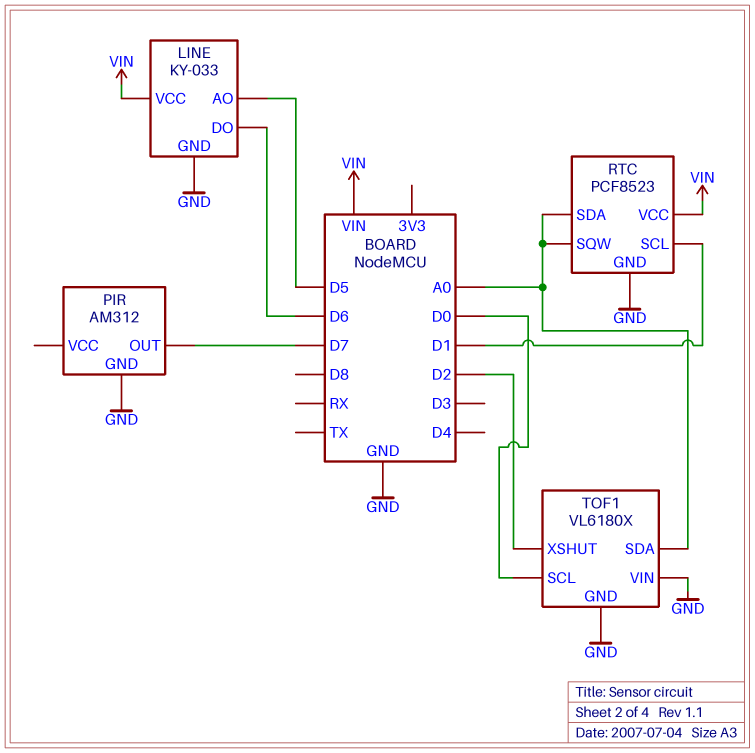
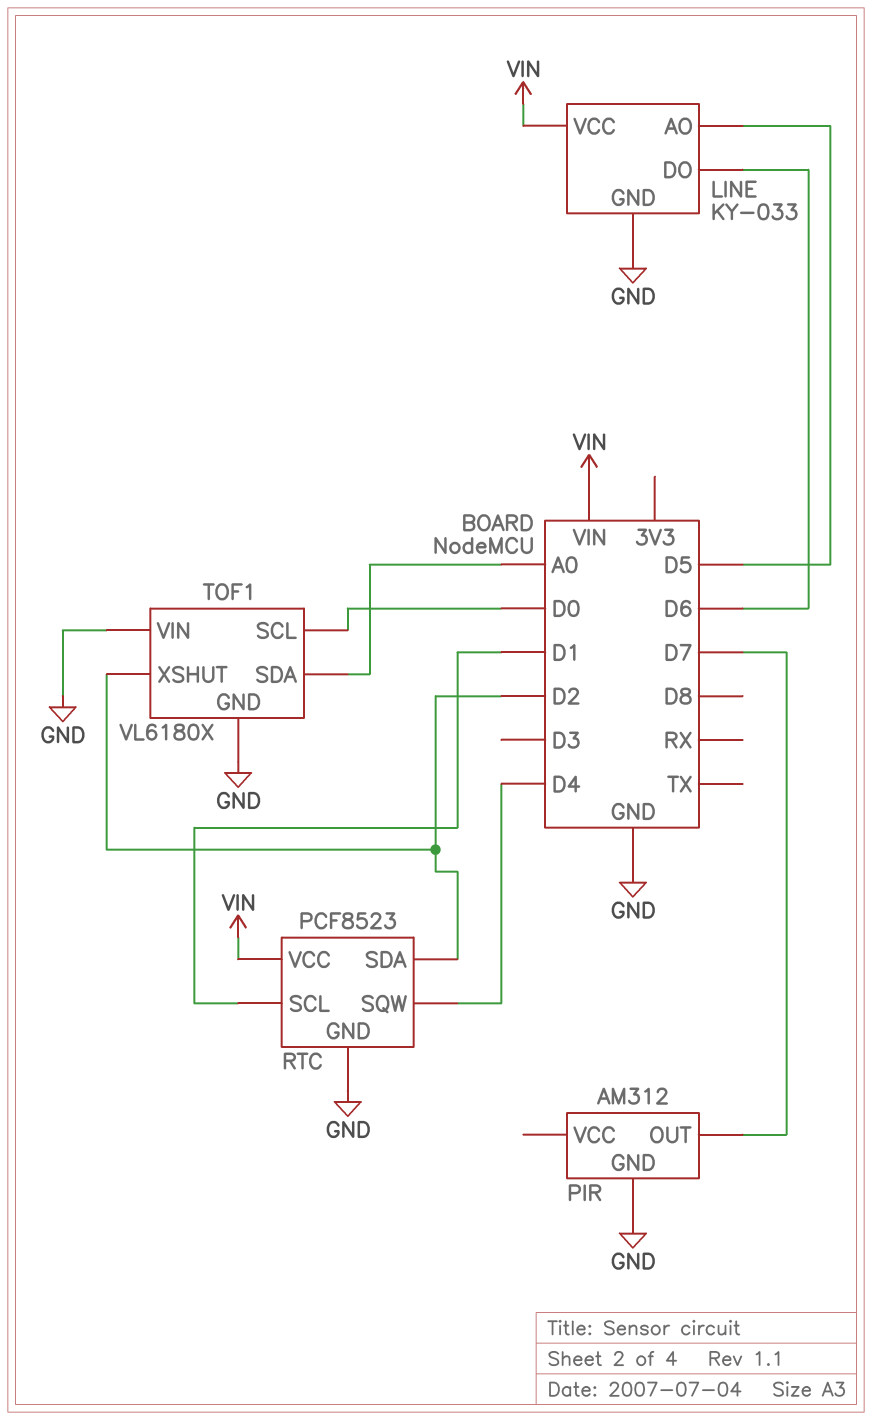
RTC pin SDA: A0 -> D2
RTC pin SQW: A0 -> D4

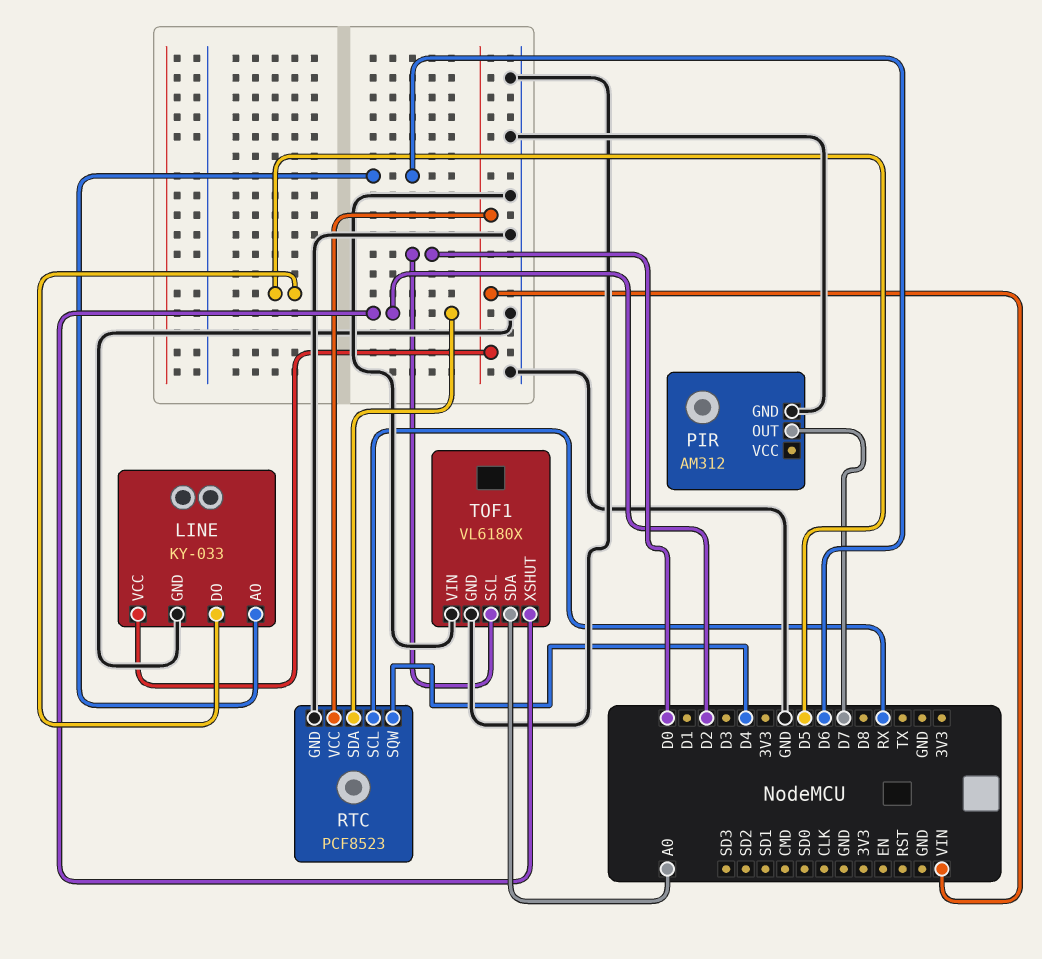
LINE pin AO: D5 -> D6
LINE pin DO: D6 -> D5
RTC pin SCL: D1 -> RX

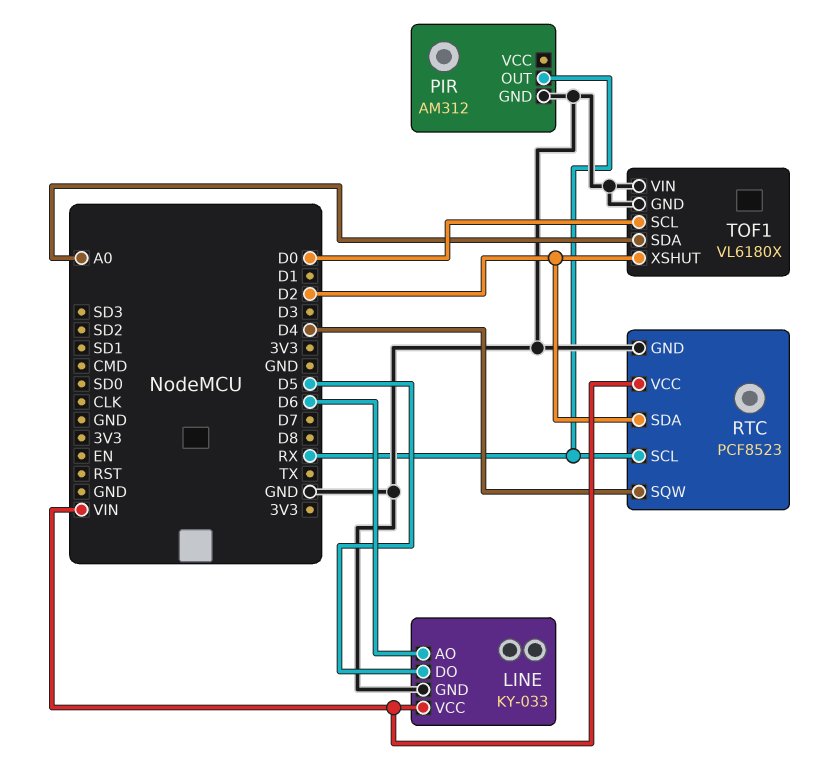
PIR pin OUT: D7 -> RX

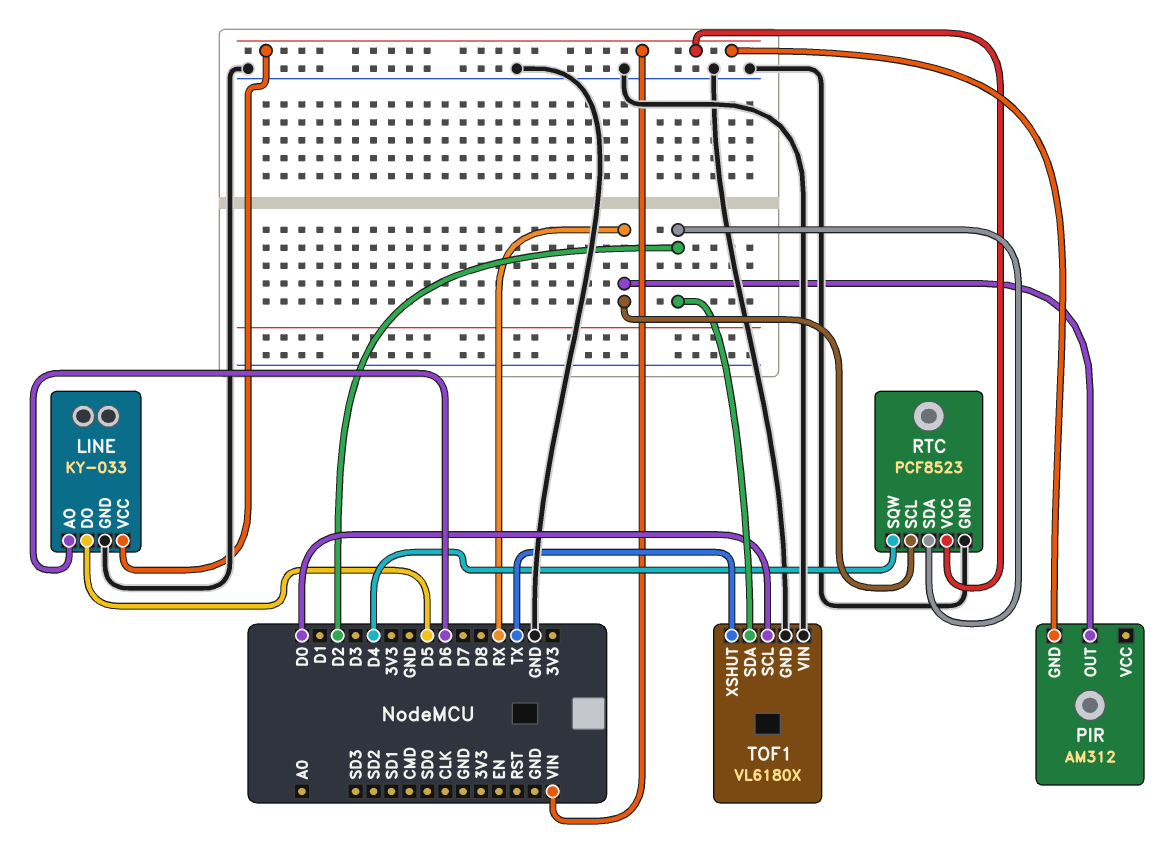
PIR pin GND: GND -> VIN
TOF1 pin SDA: A0 -> D2
TOF1 pin XSHUT: D2 -> TX

